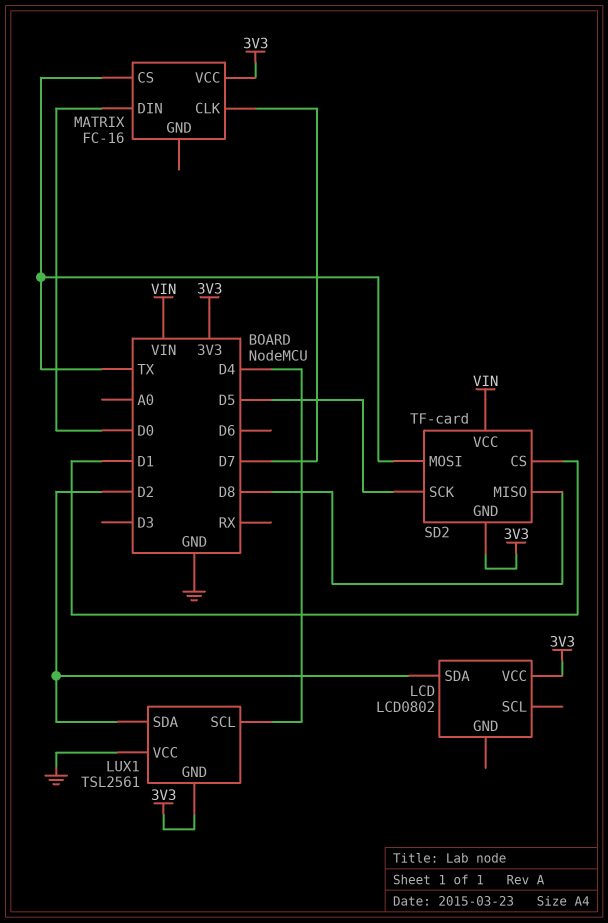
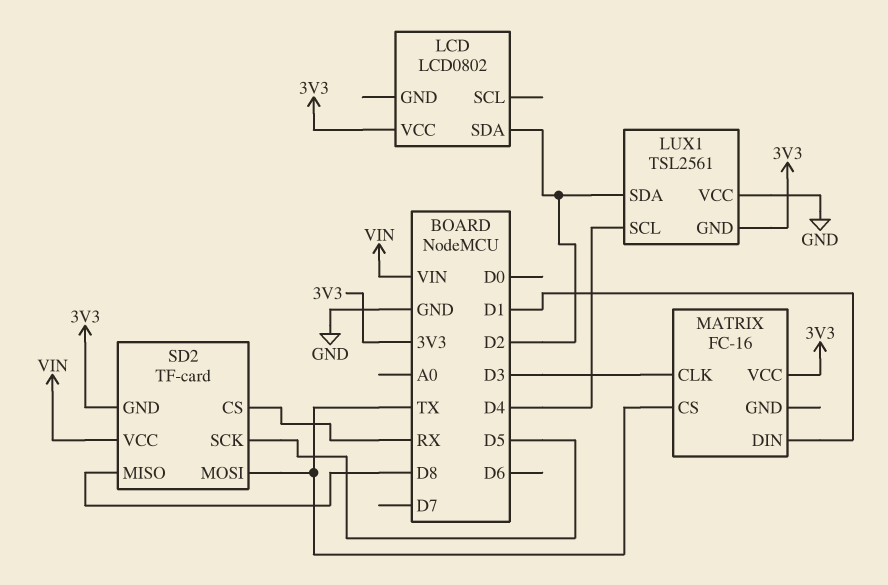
MATRIX pin CLK: D7 -> D3
MATRIX pin DIN: D0 -> D1
SD2 pin CS: D1 -> RX

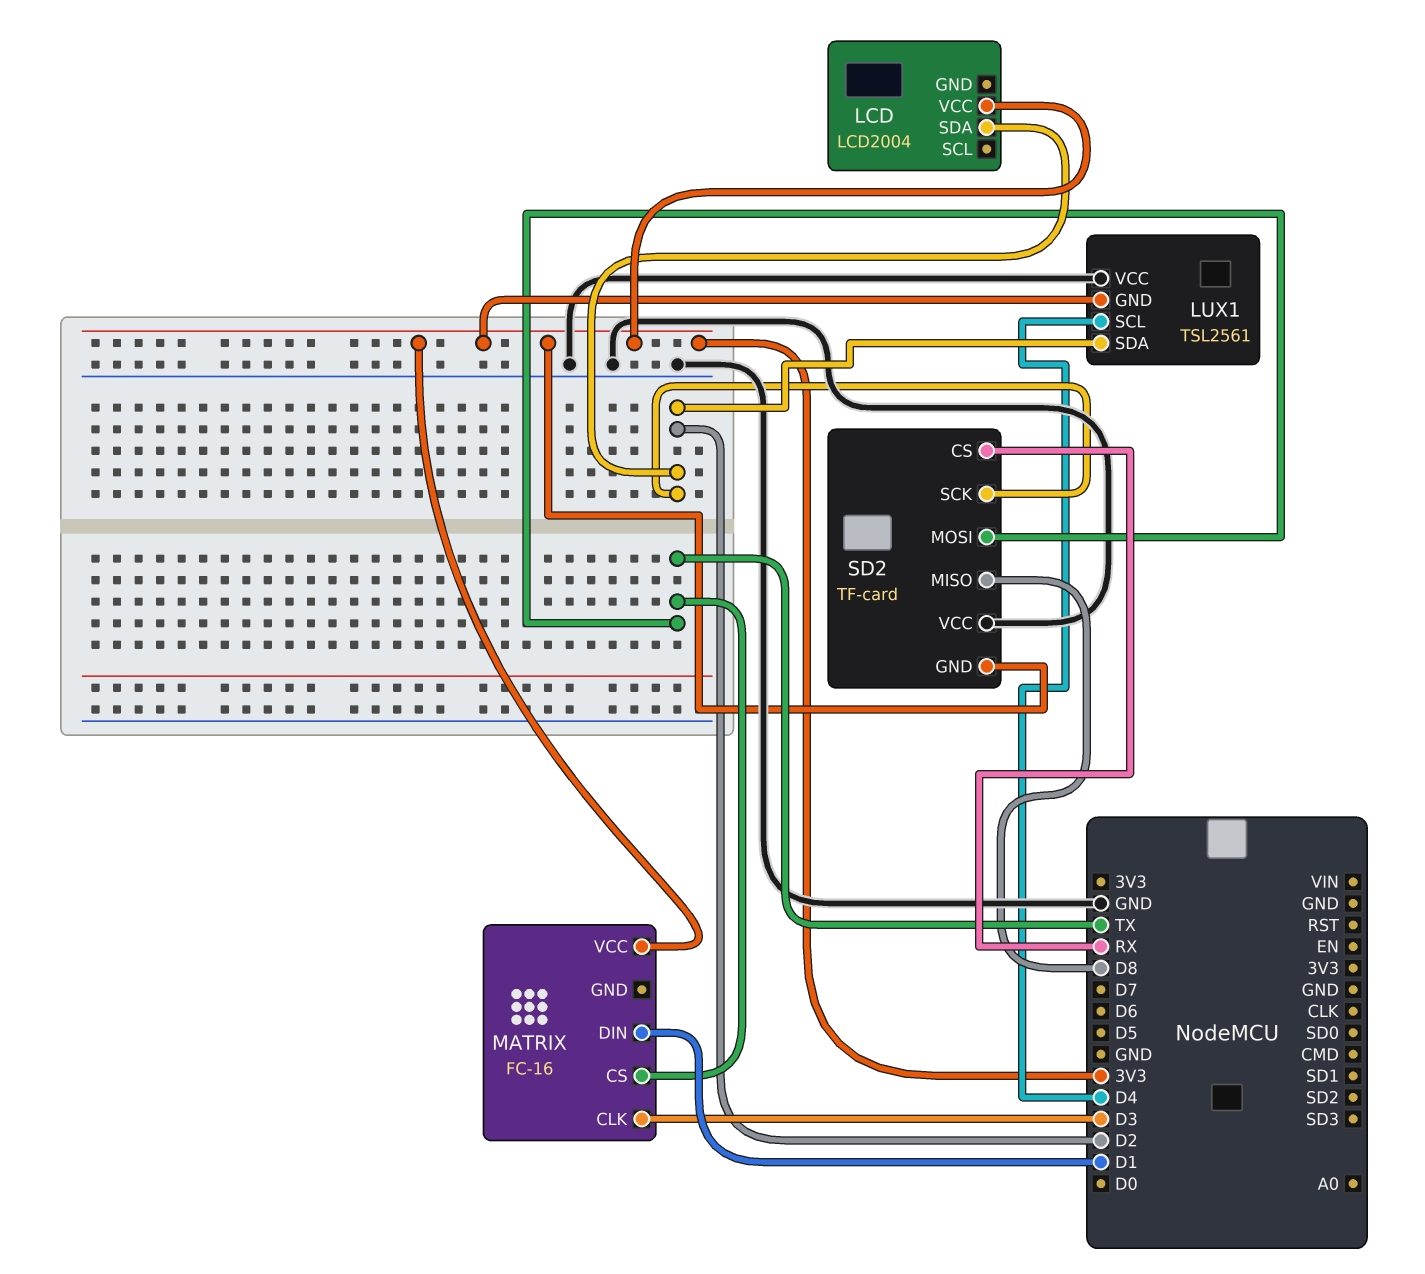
LCD: LCD0802 -> LCD2004
SD2 pin SCK: D5 -> D2
SD2 pin VCC: VIN -> GND

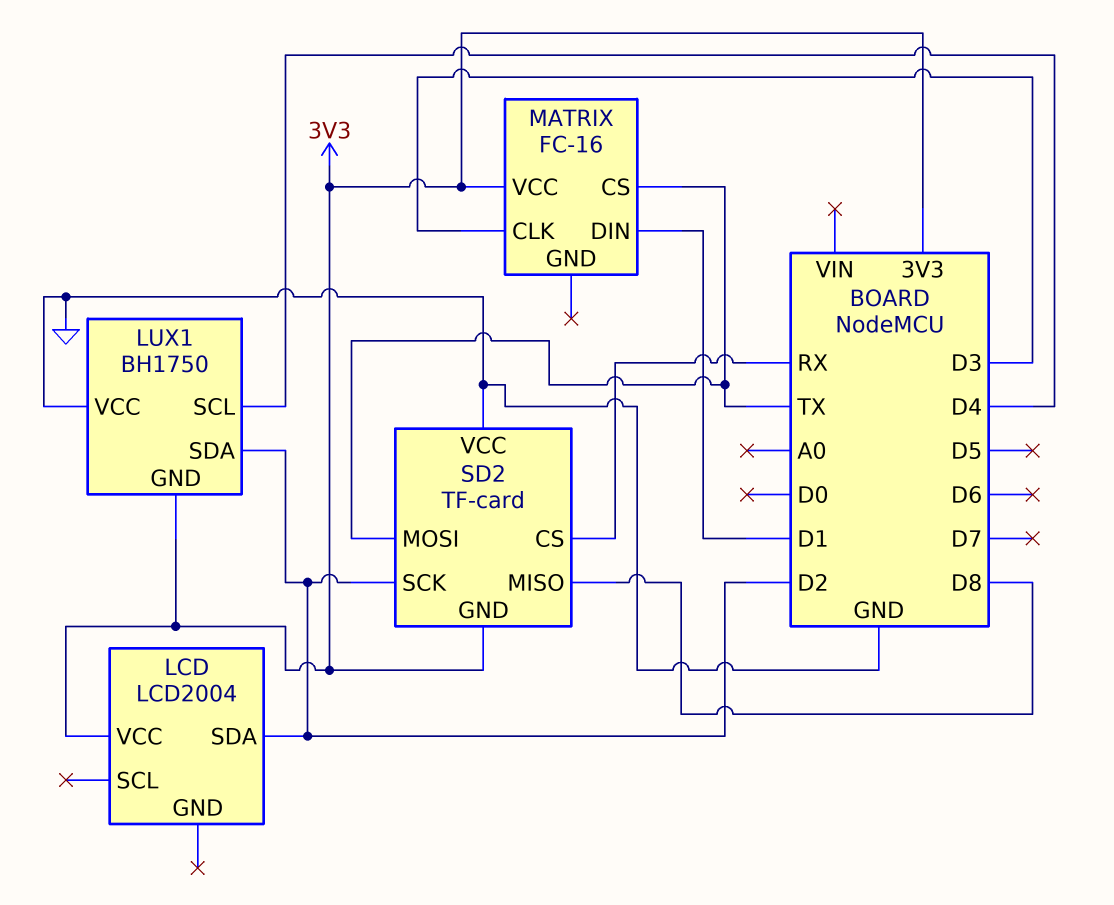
LUX1: TSL2561 -> BH1750

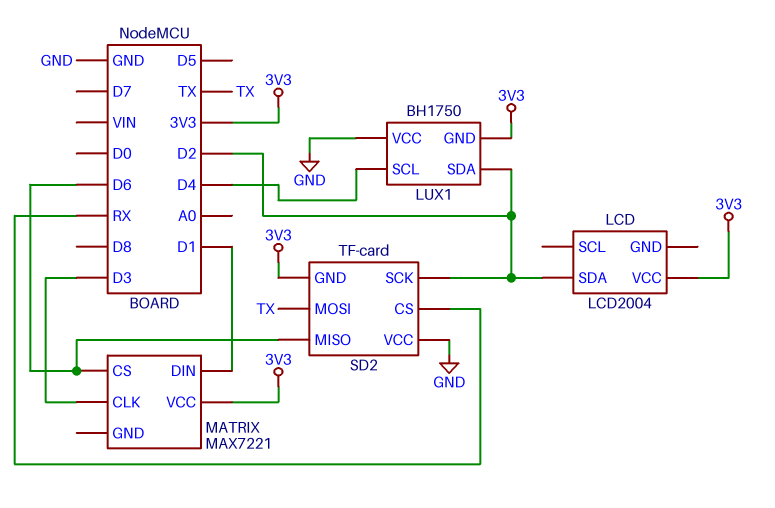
MATRIX: FC-16 -> MAX7221
MATRIX pin CS: TX -> D6
SD2 pin MISO: D8 -> D6

